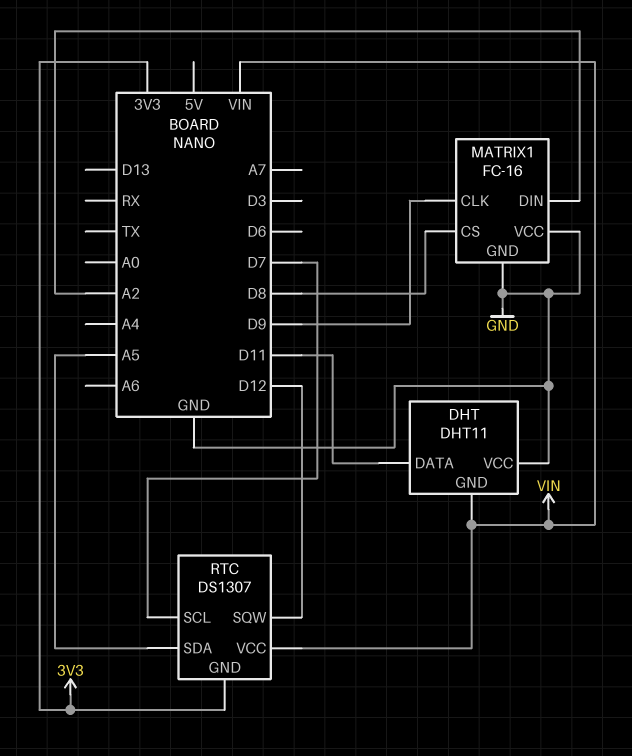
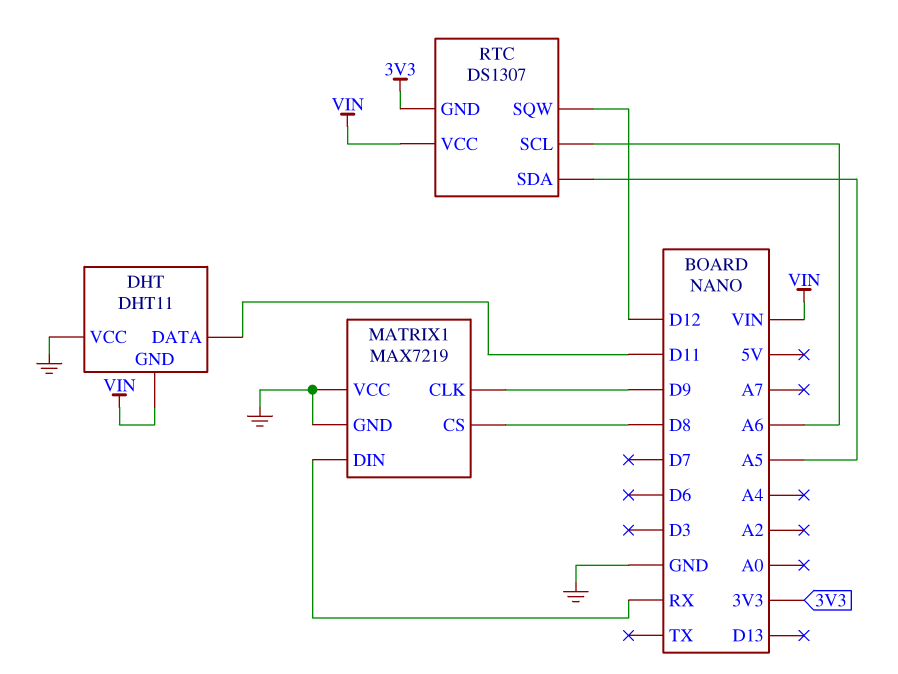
MATRIX1: FC-16 -> MAX7219
MATRIX1 pin DIN: A2 -> RX
RTC pin SCL: D7 -> A6

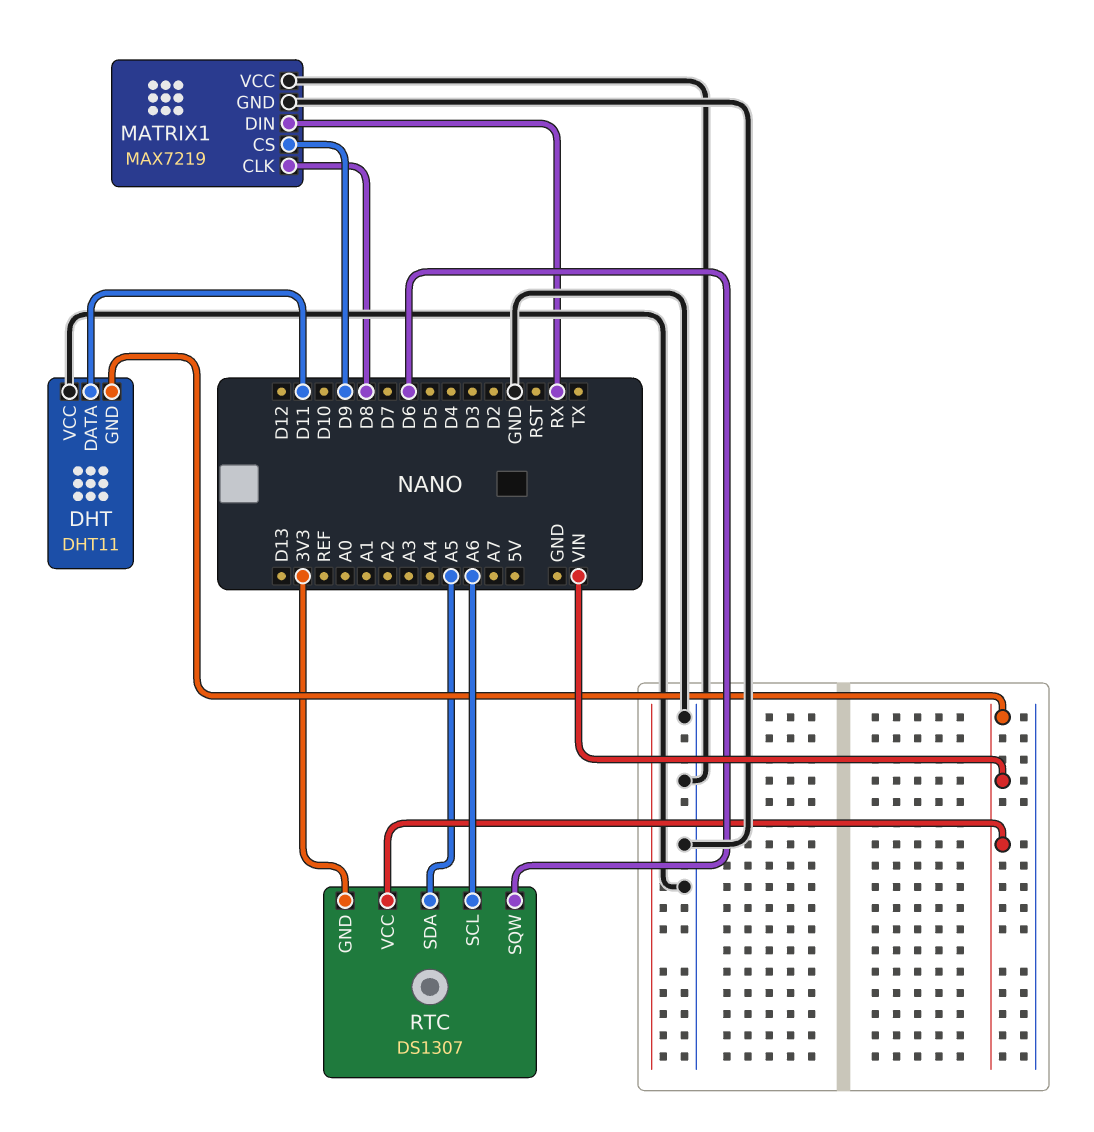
MATRIX1 pin CLK: D9 -> D8
MATRIX1 pin CS: D8 -> D9
RTC pin SQW: D12 -> D6

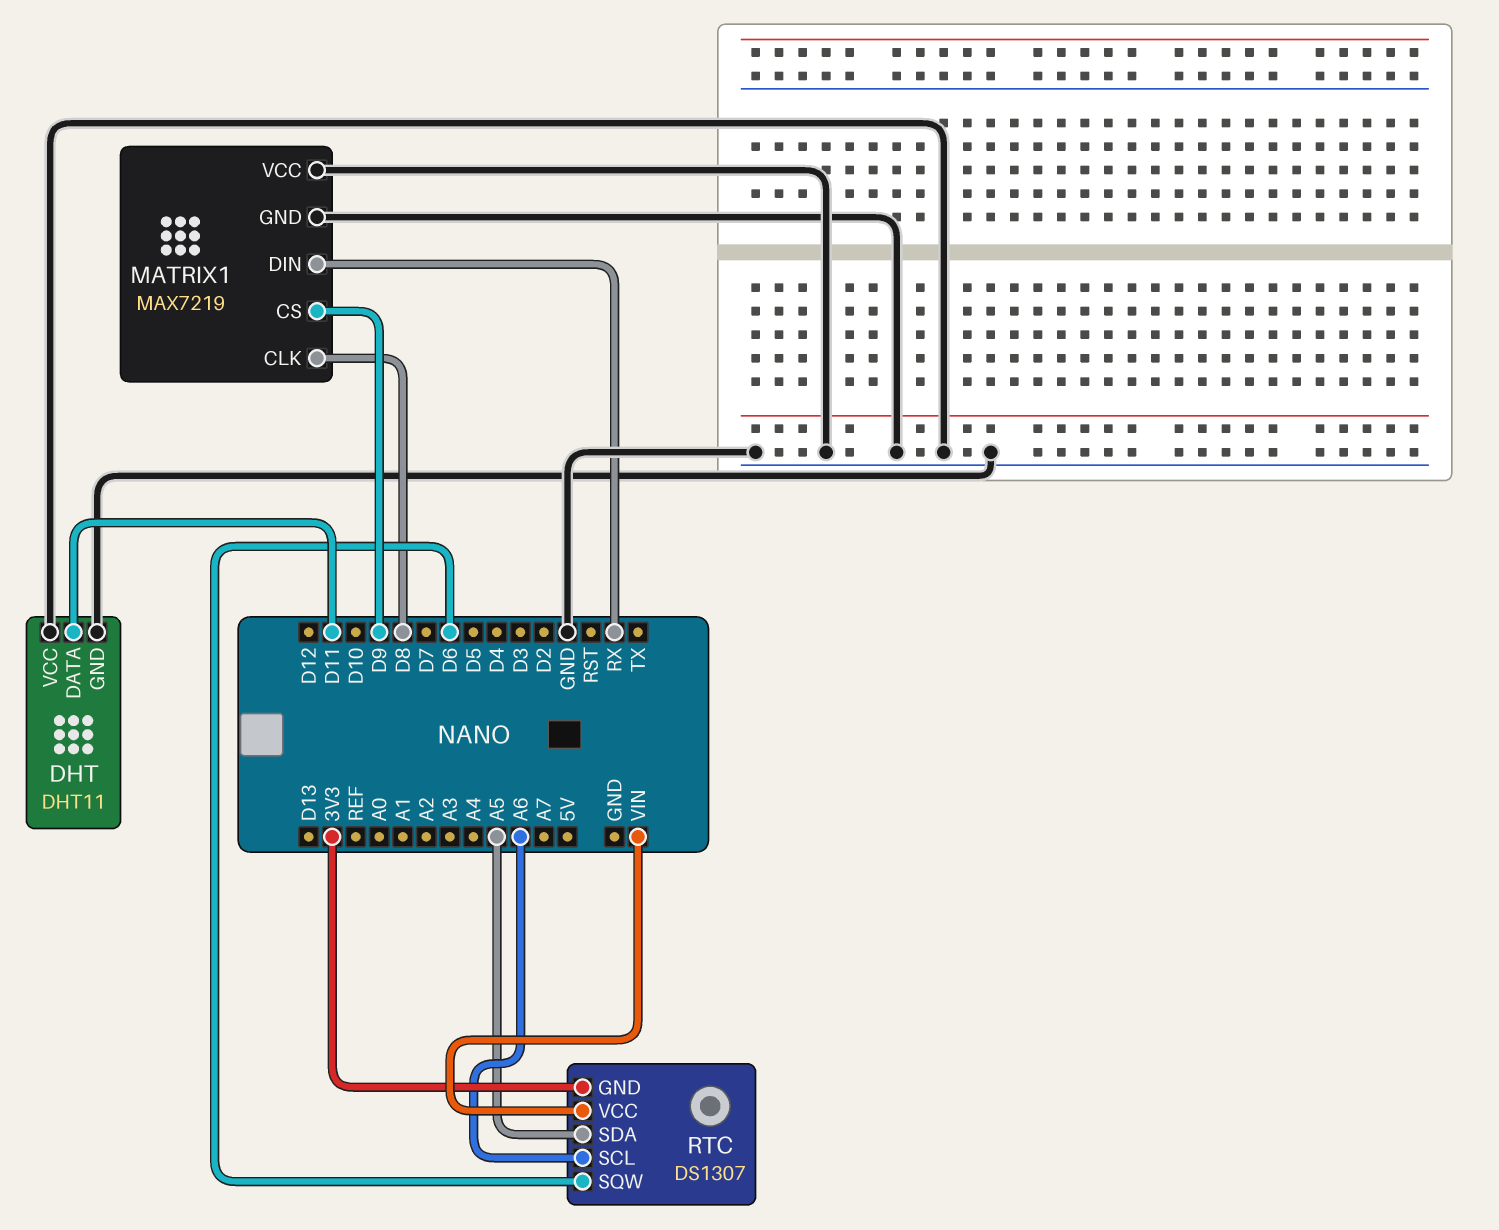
DHT pin GND: VIN -> GND

